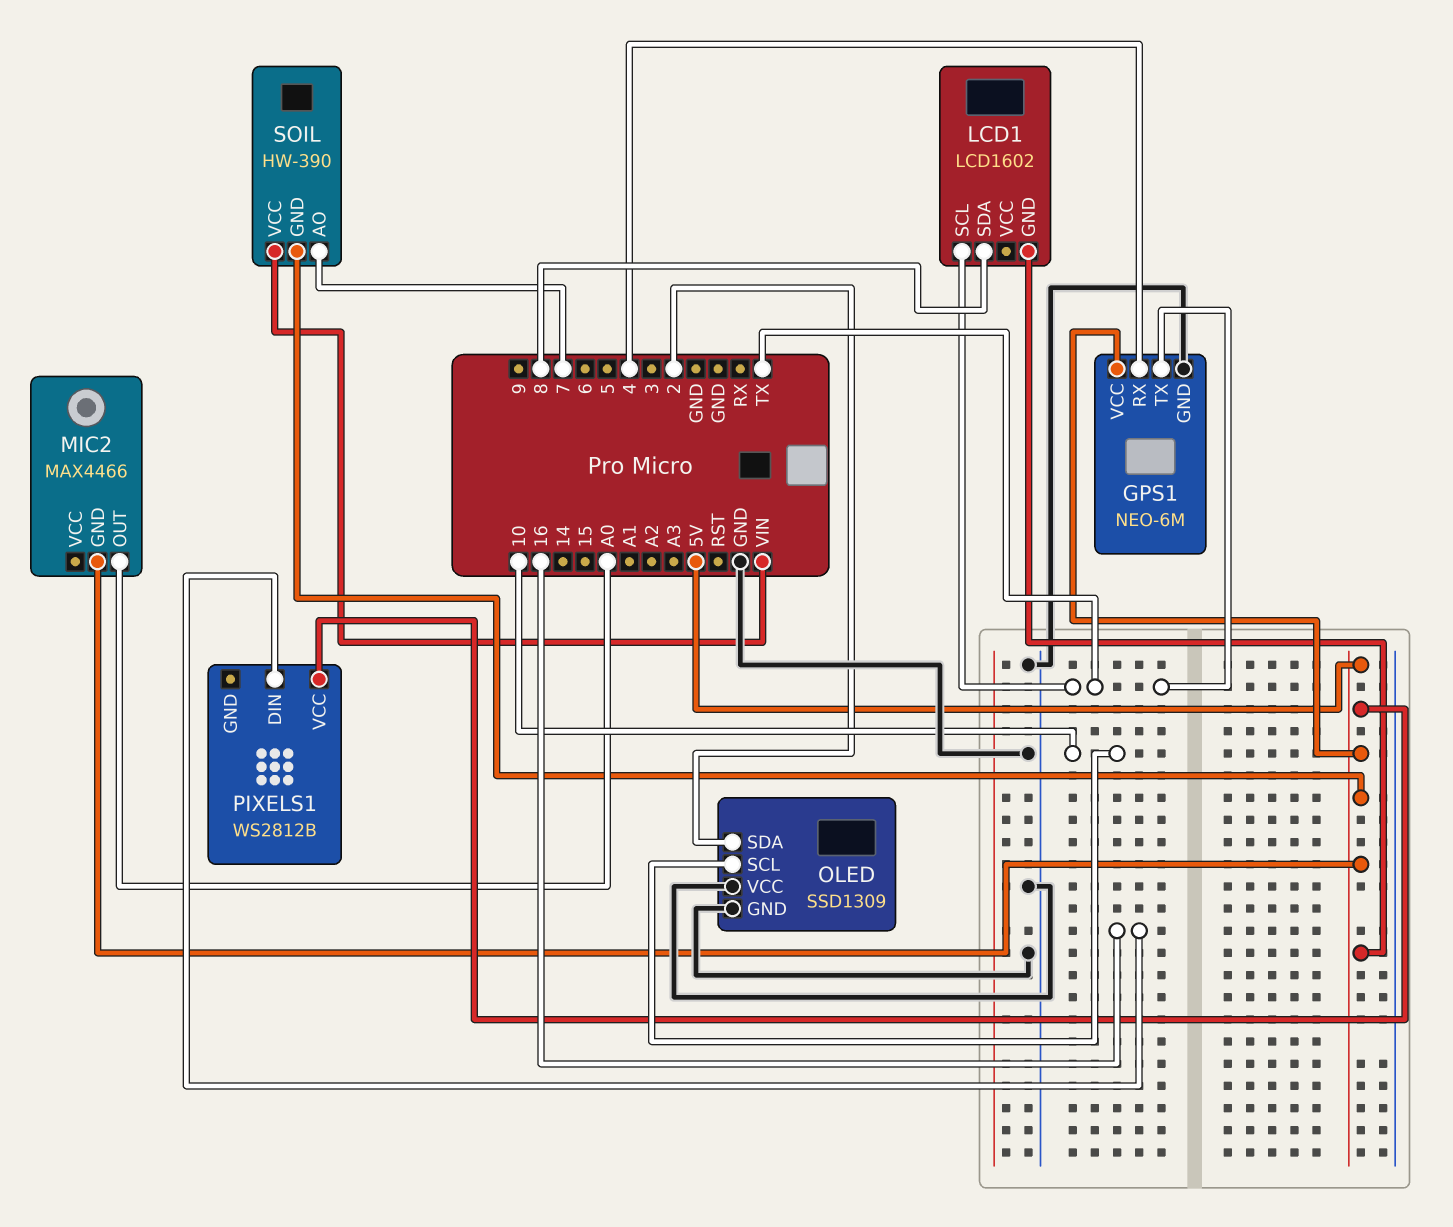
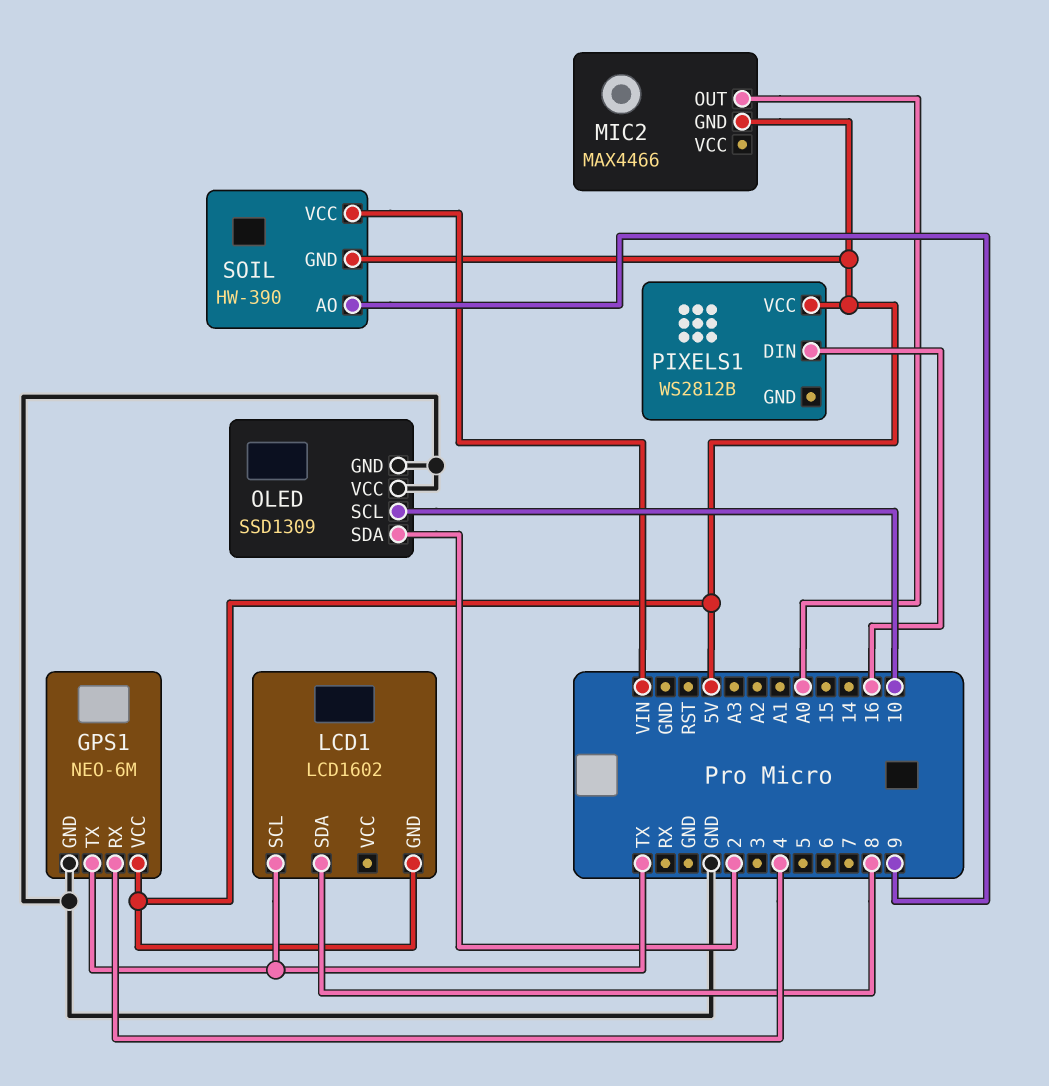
SOIL pin AO: 7 -> 9

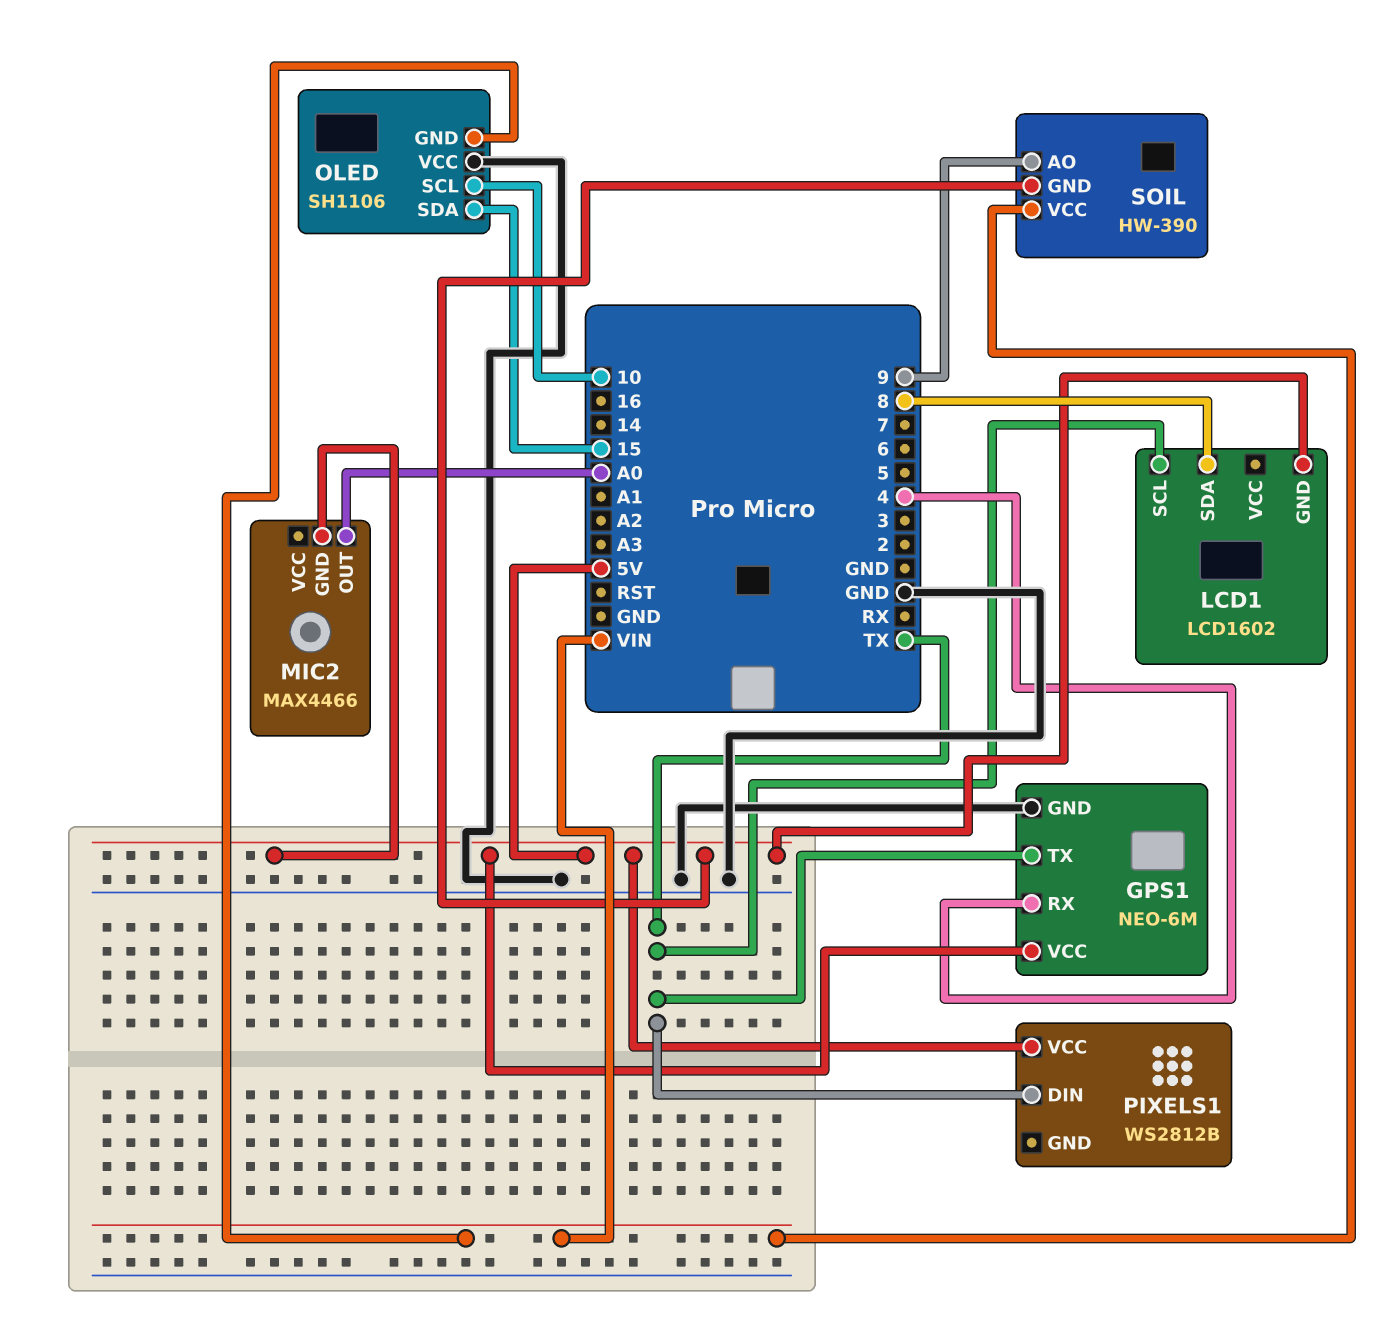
OLED: SSD1309 -> SH1106
OLED pin GND: GND -> VIN
OLED pin SDA: 2 -> 15
PIXELS1 pin DIN: 16 -> TX

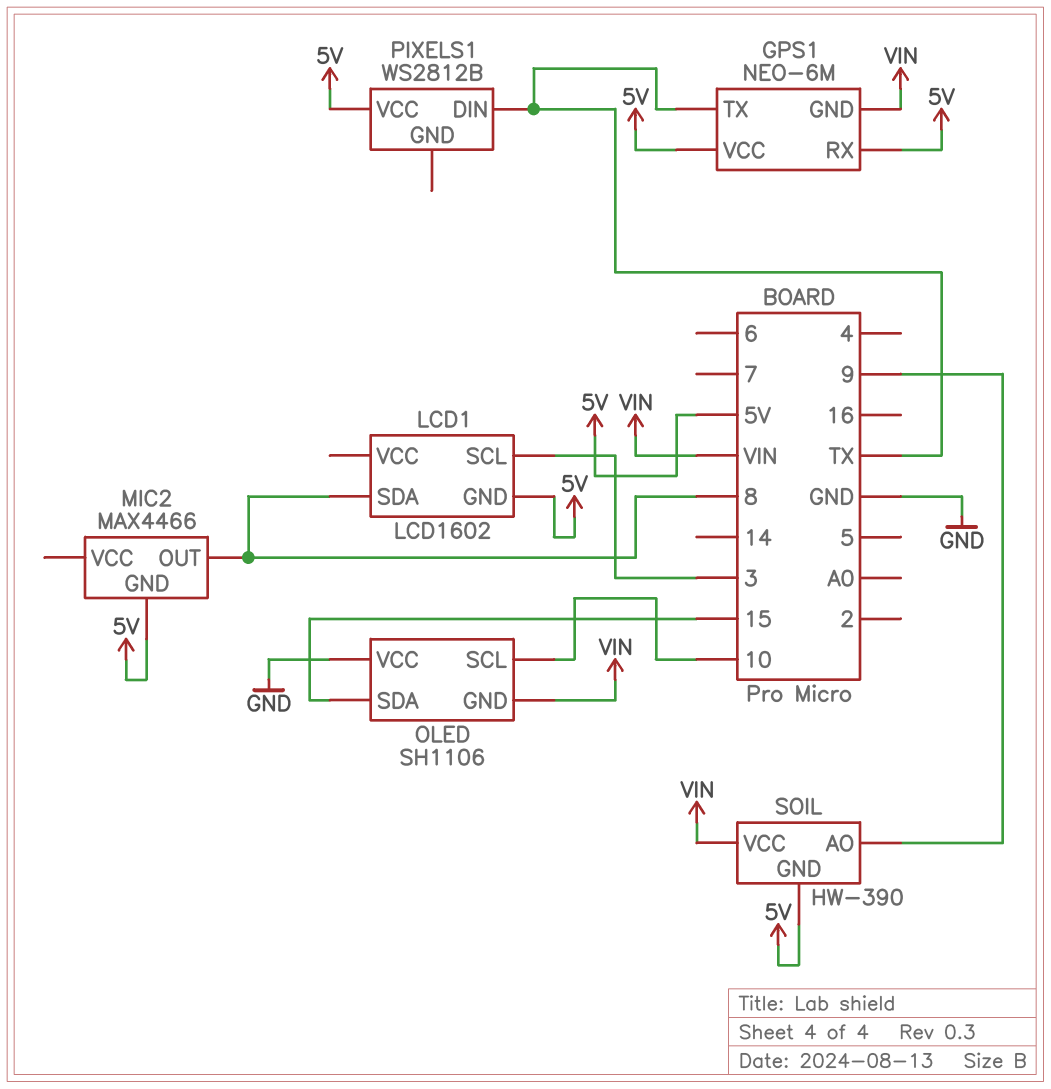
GPS1 pin GND: GND -> VIN
GPS1 pin RX: 4 -> 5V
LCD1 pin SCL: TX -> 3
MIC2 pin OUT: A0 -> 8

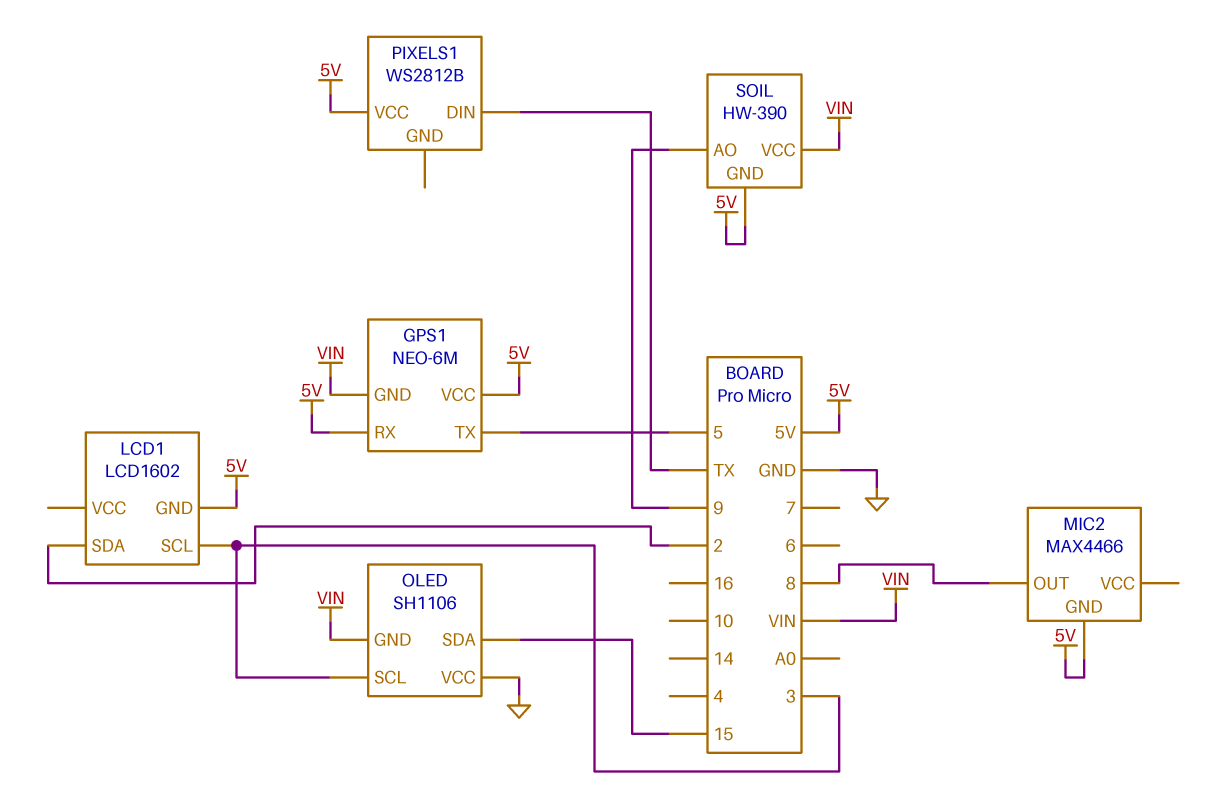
GPS1 pin TX: TX -> 5
LCD1 pin SDA: 8 -> 2
OLED pin SCL: 10 -> 3

